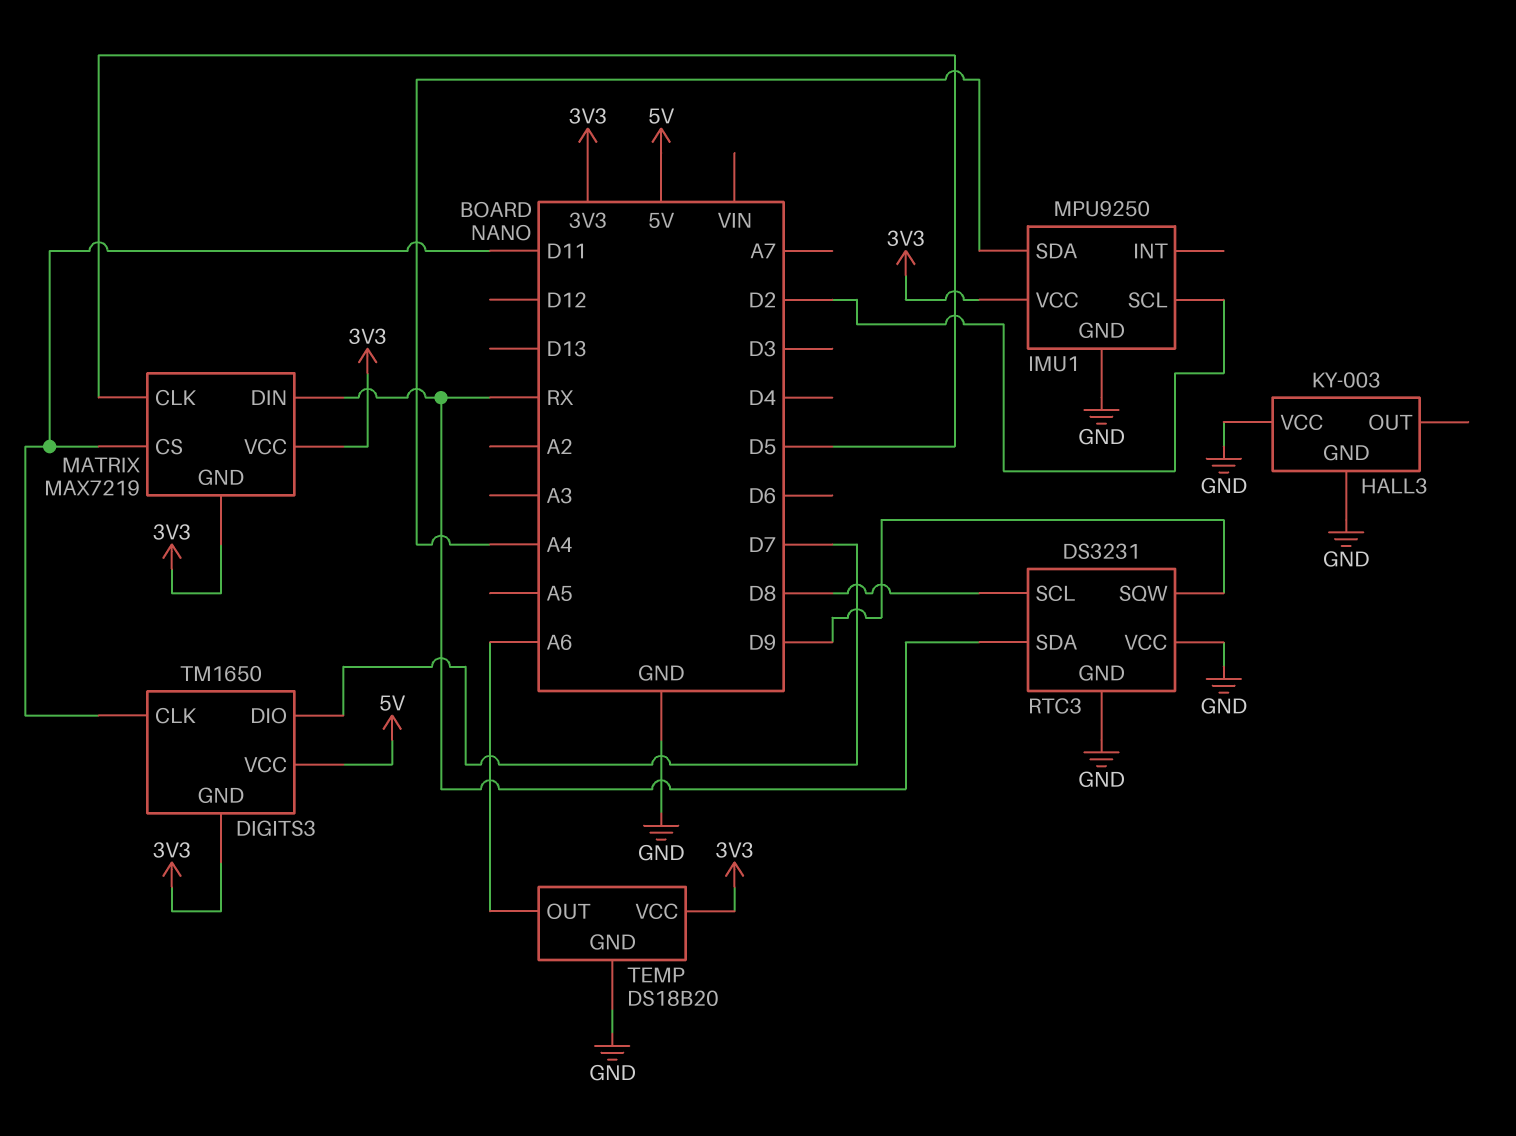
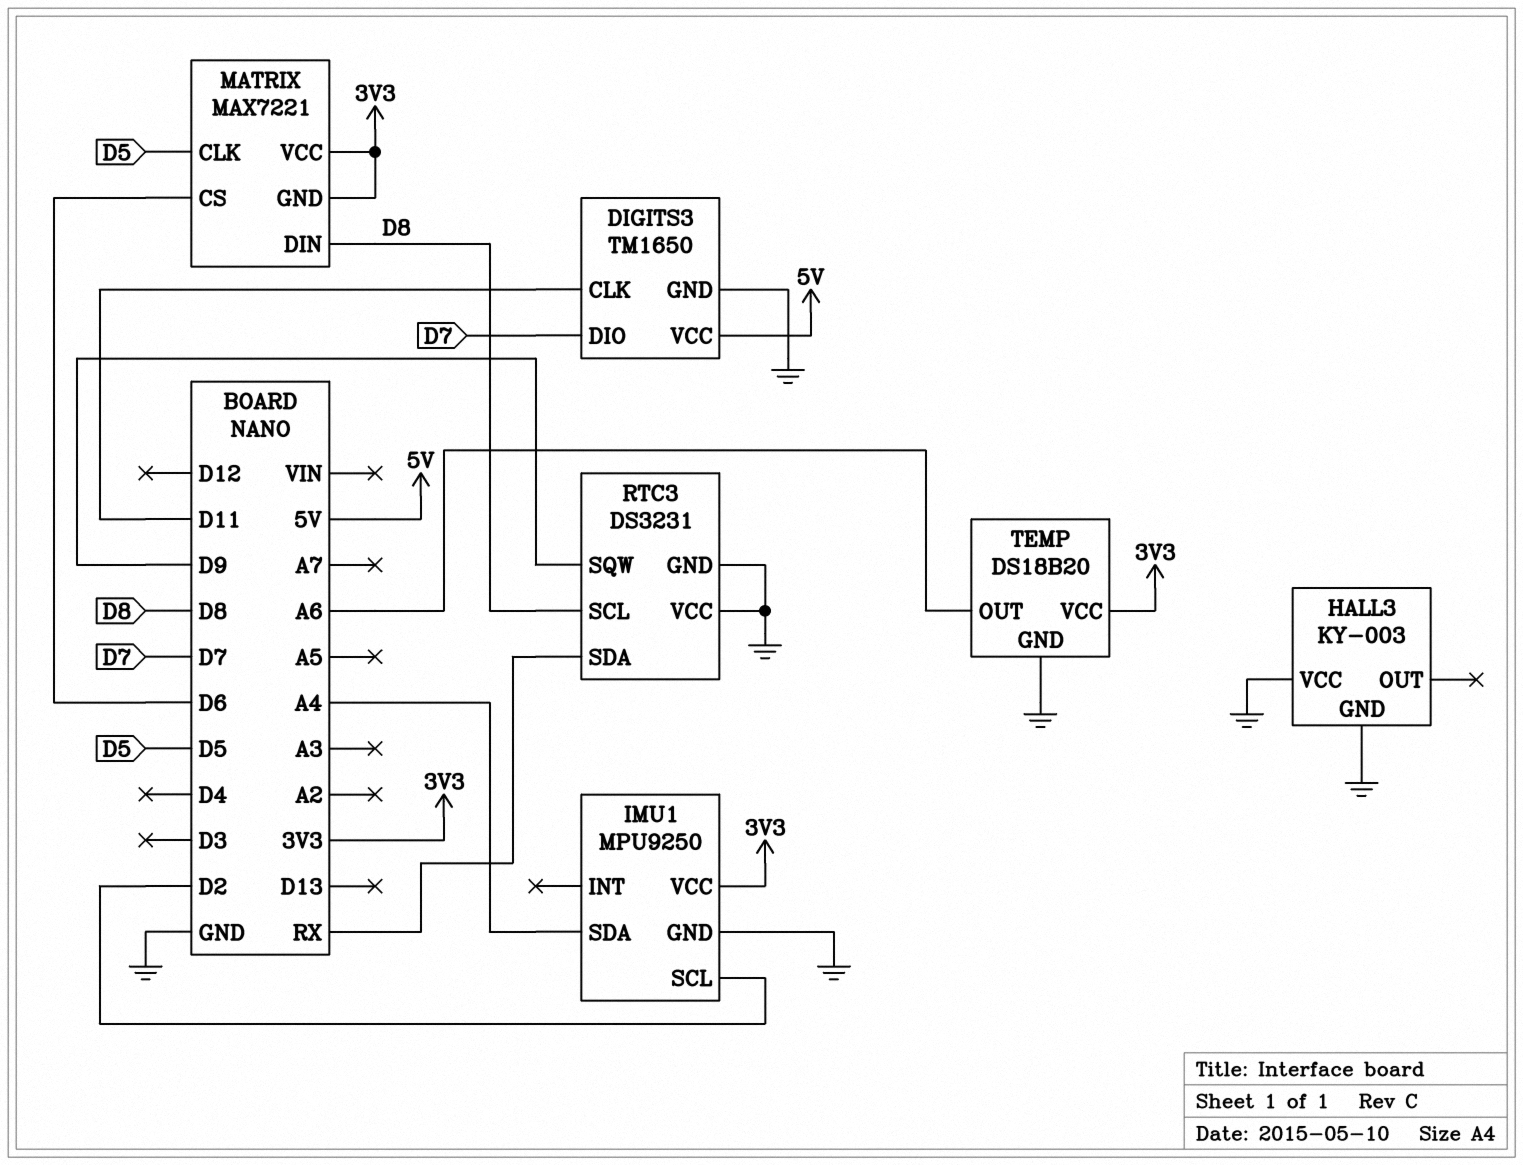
DIGITS3 pin GND: 3V3 -> GND
MATRIX: MAX7219 -> MAX7221
MATRIX pin CS: D11 -> D6
MATRIX pin DIN: RX -> D8

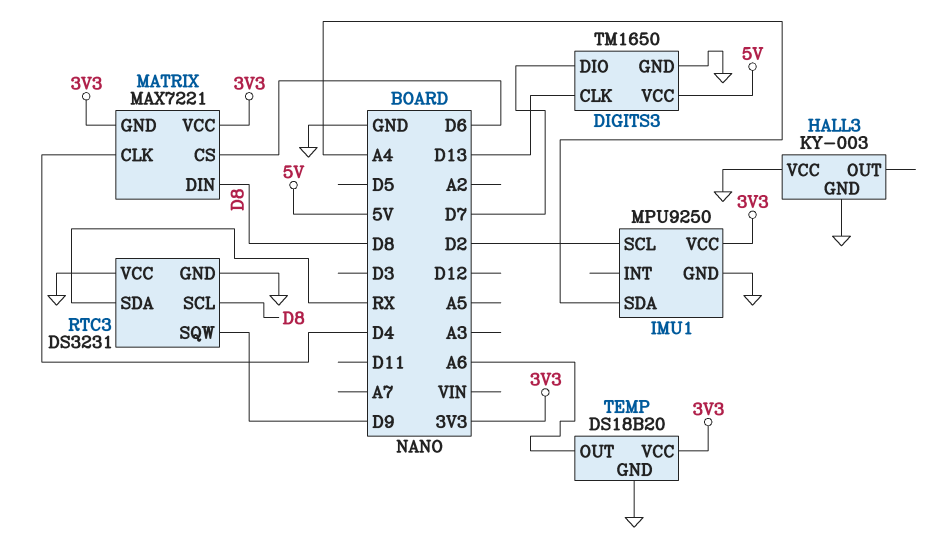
DIGITS3 pin CLK: D11 -> D13
MATRIX pin CLK: D5 -> D4

